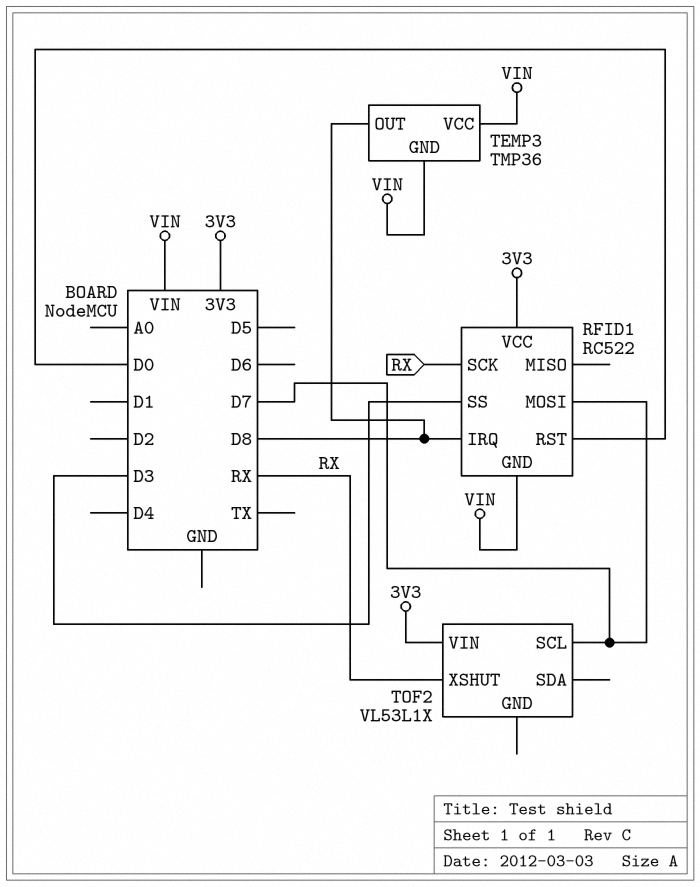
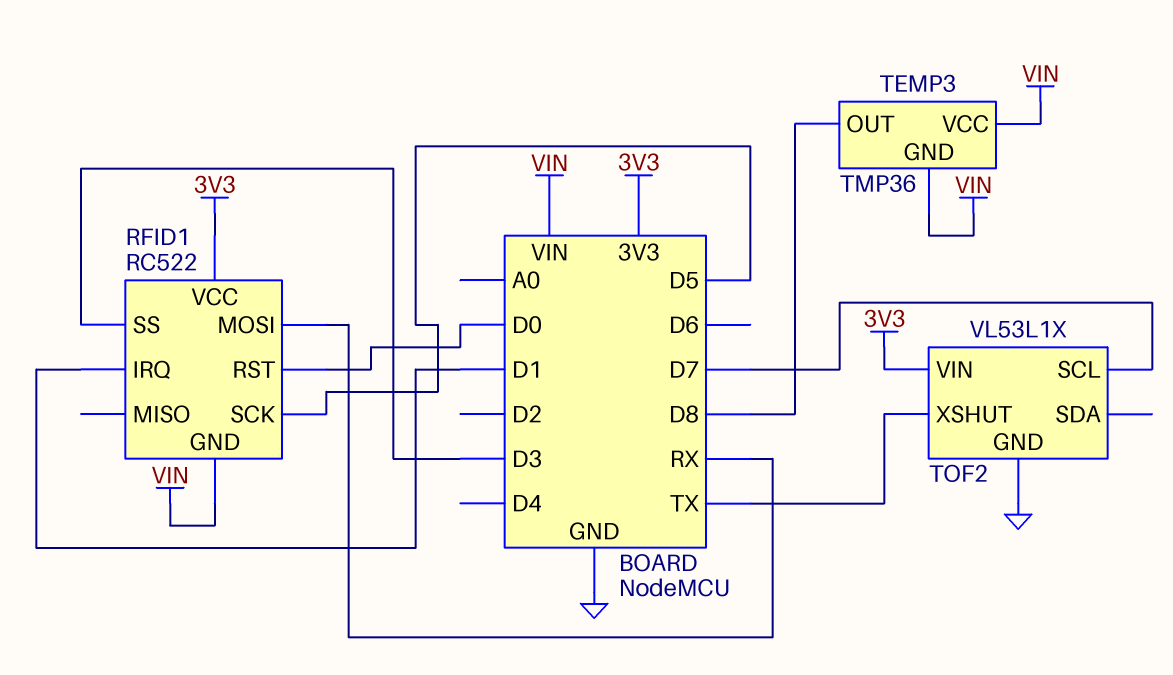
RFID1 pin IRQ: D8 -> D1
RFID1 pin MOSI: D7 -> RX
RFID1 pin SCK: RX -> D5
TOF2 pin GND: none -> GND
TOF2 pin XSHUT: RX -> TX

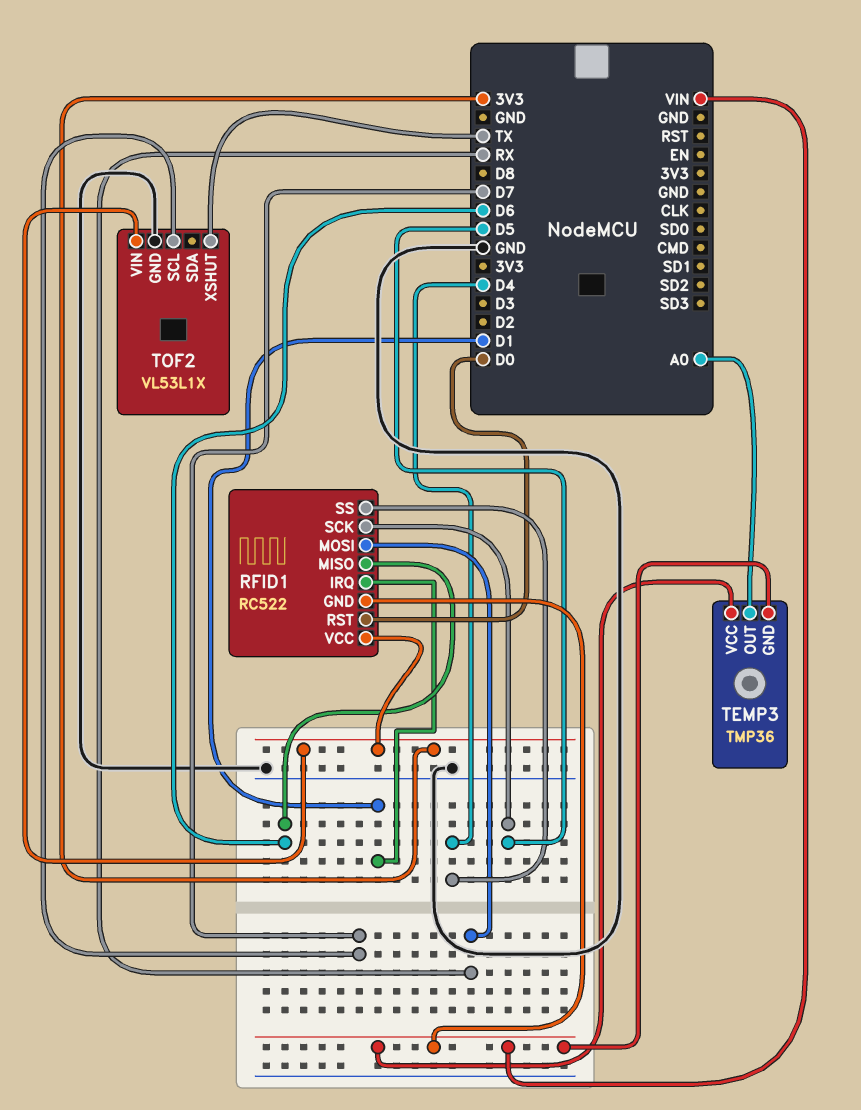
RFID1 pin MISO: none -> D6
RFID1 pin SS: D3 -> D4
TEMP3 pin OUT: D8 -> A0

